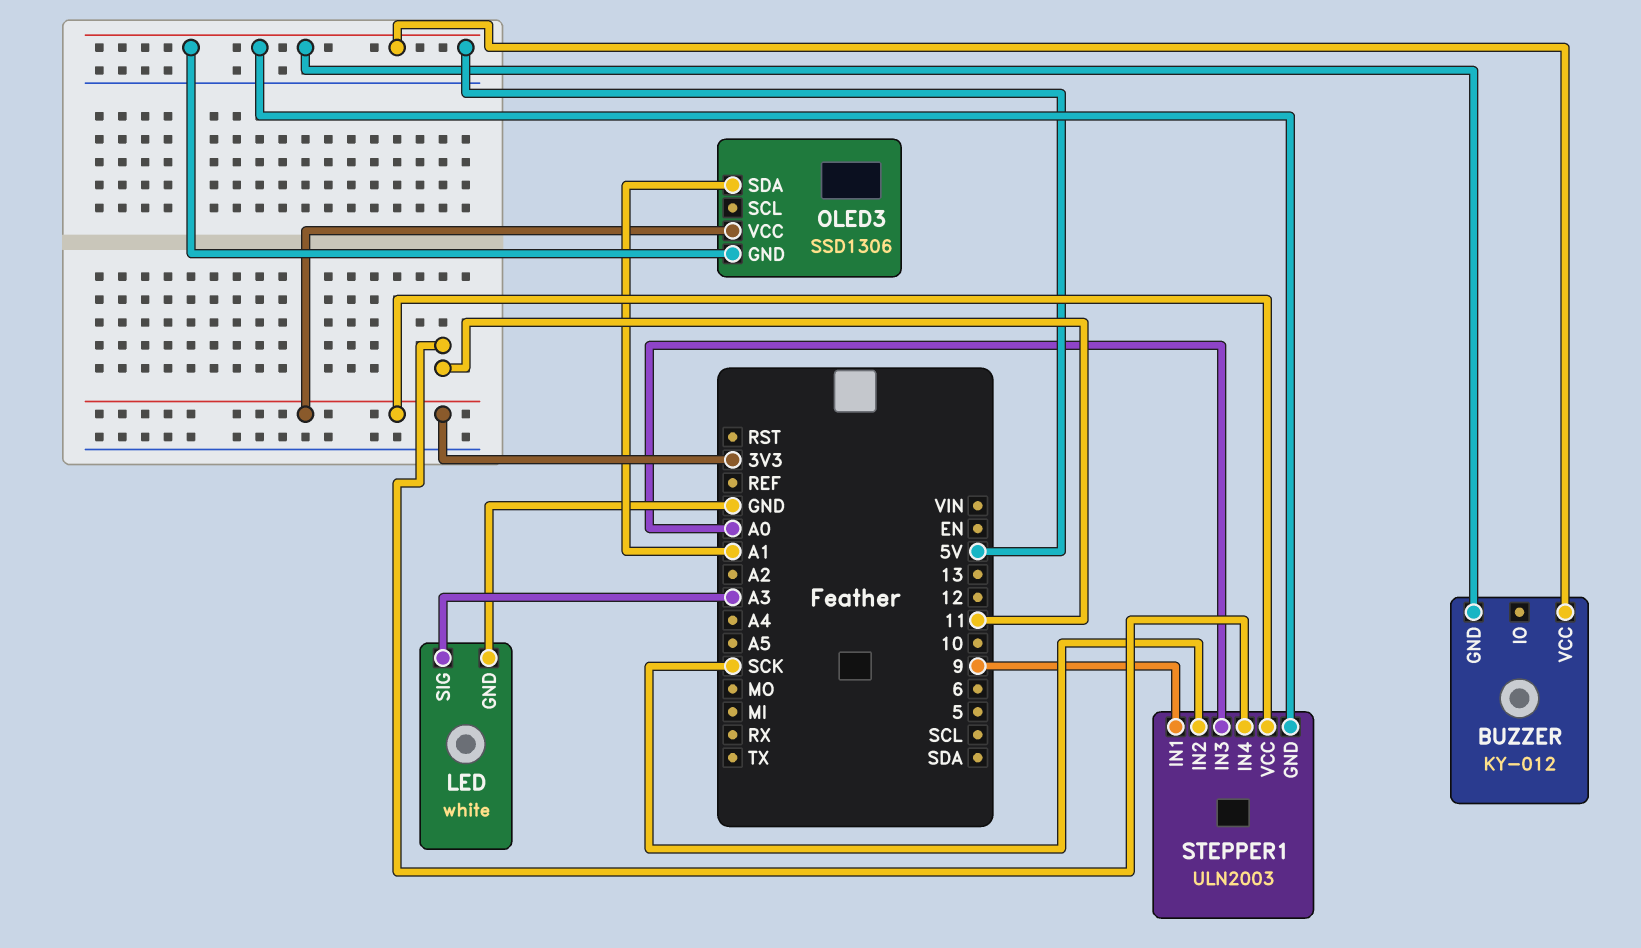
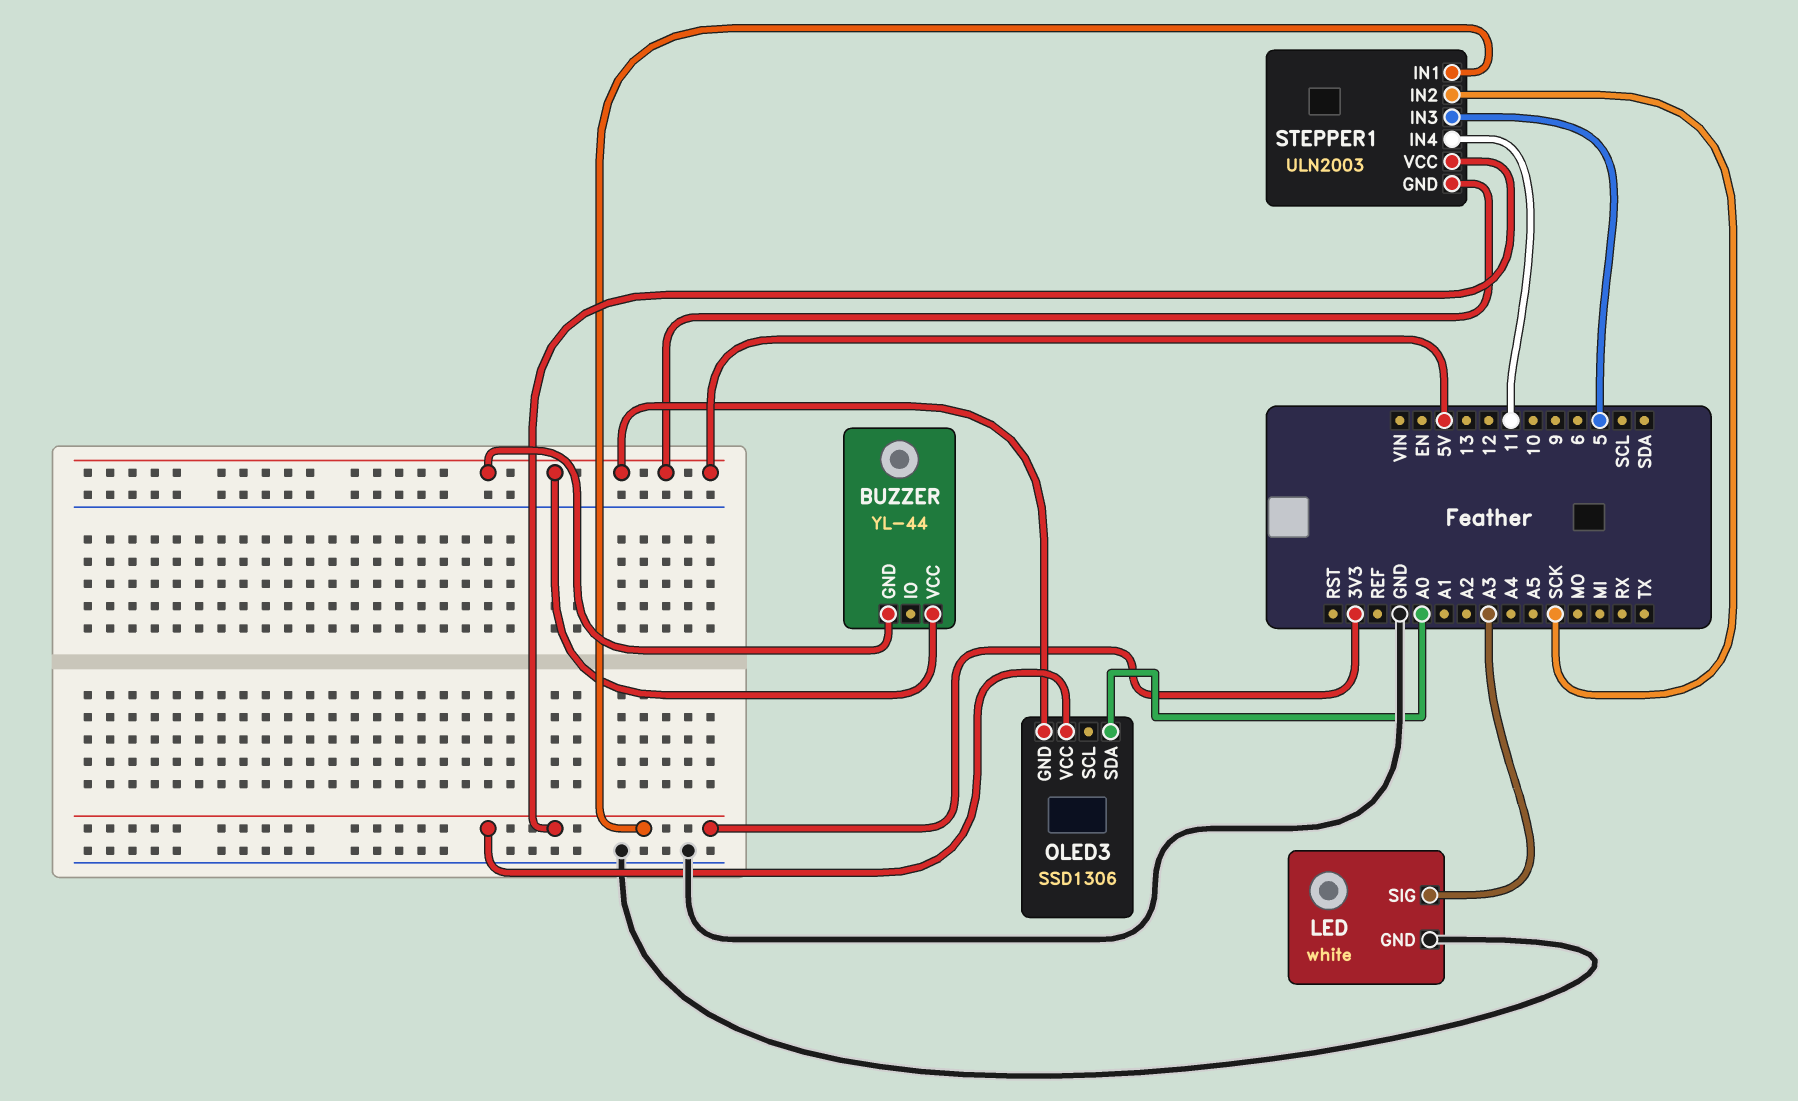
BUZZER: KY-012 -> YL-44
OLED3 pin SDA: A1 -> A0
STEPPER1 pin IN1: 9 -> 3V3
STEPPER1 pin IN3: A0 -> 5

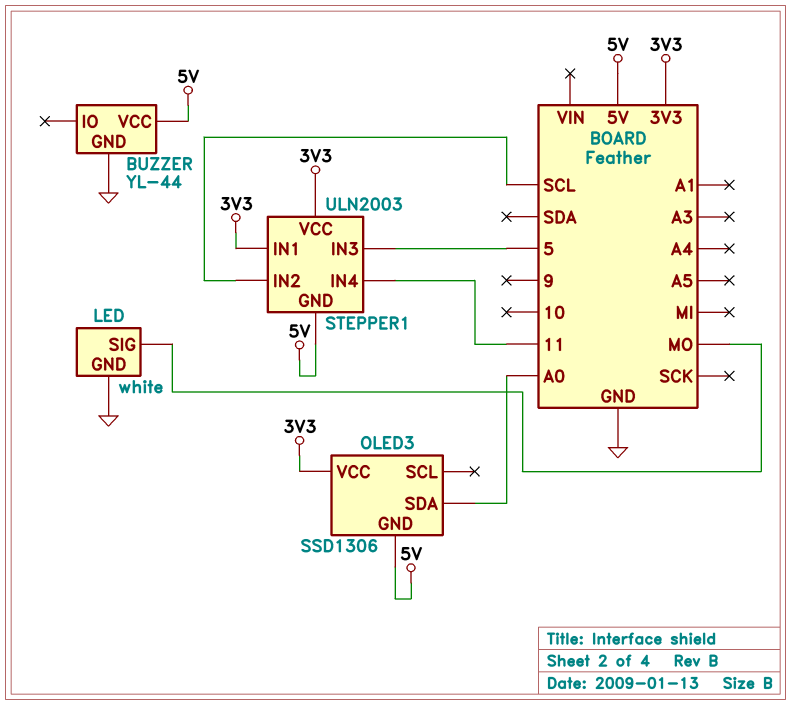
BUZZER pin GND: 5V -> GND
LED pin SIG: A3 -> MO
STEPPER1 pin IN2: SCK -> SCL

